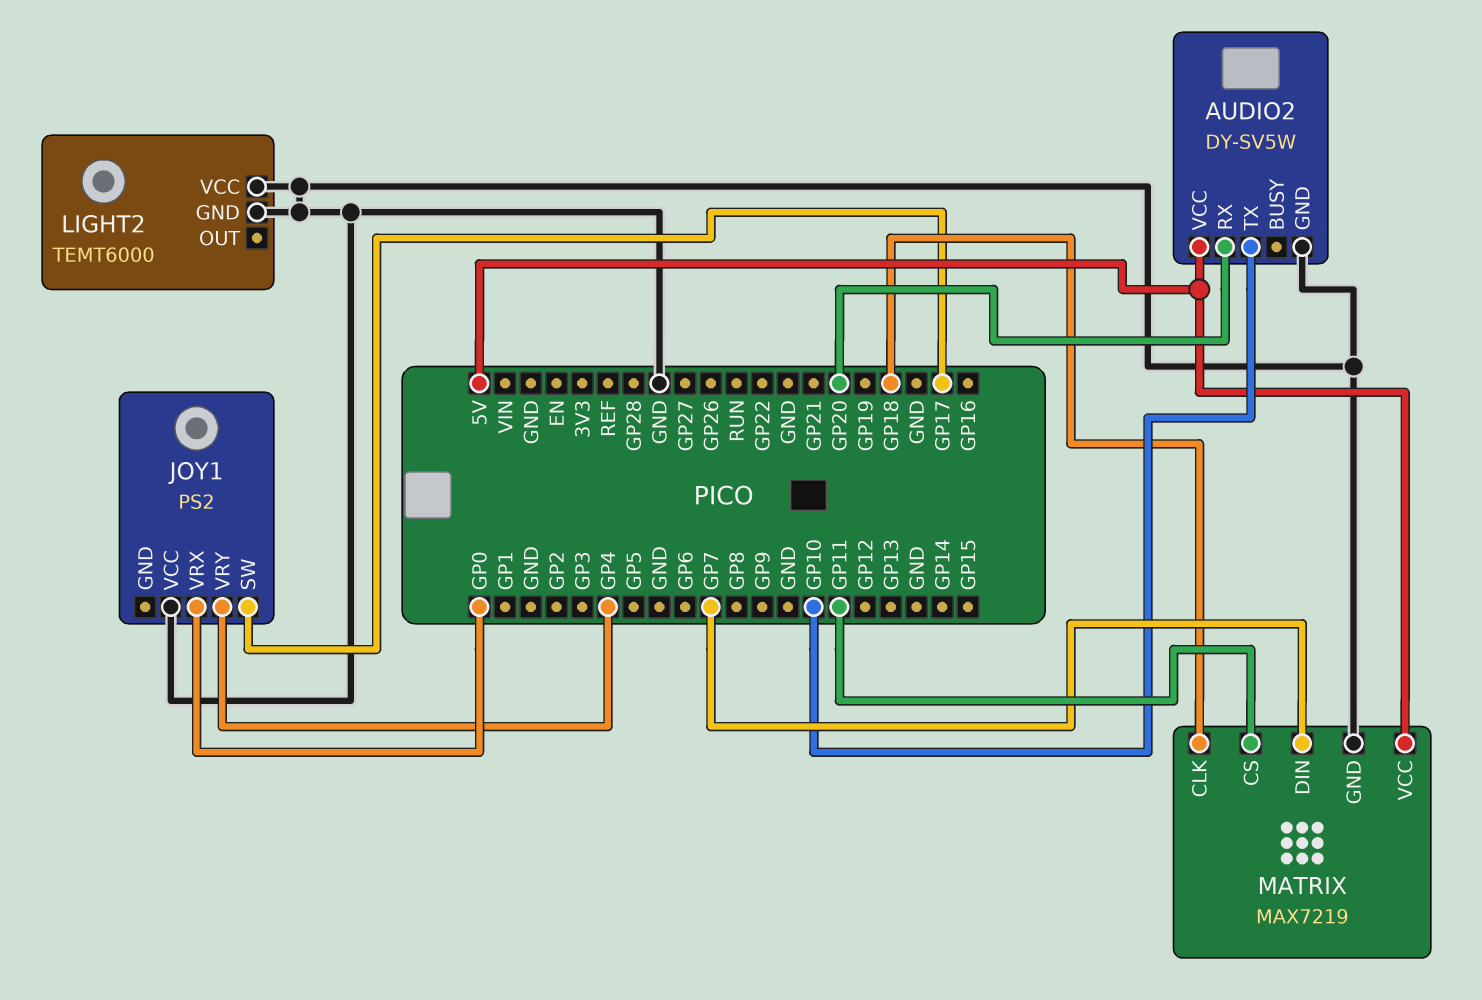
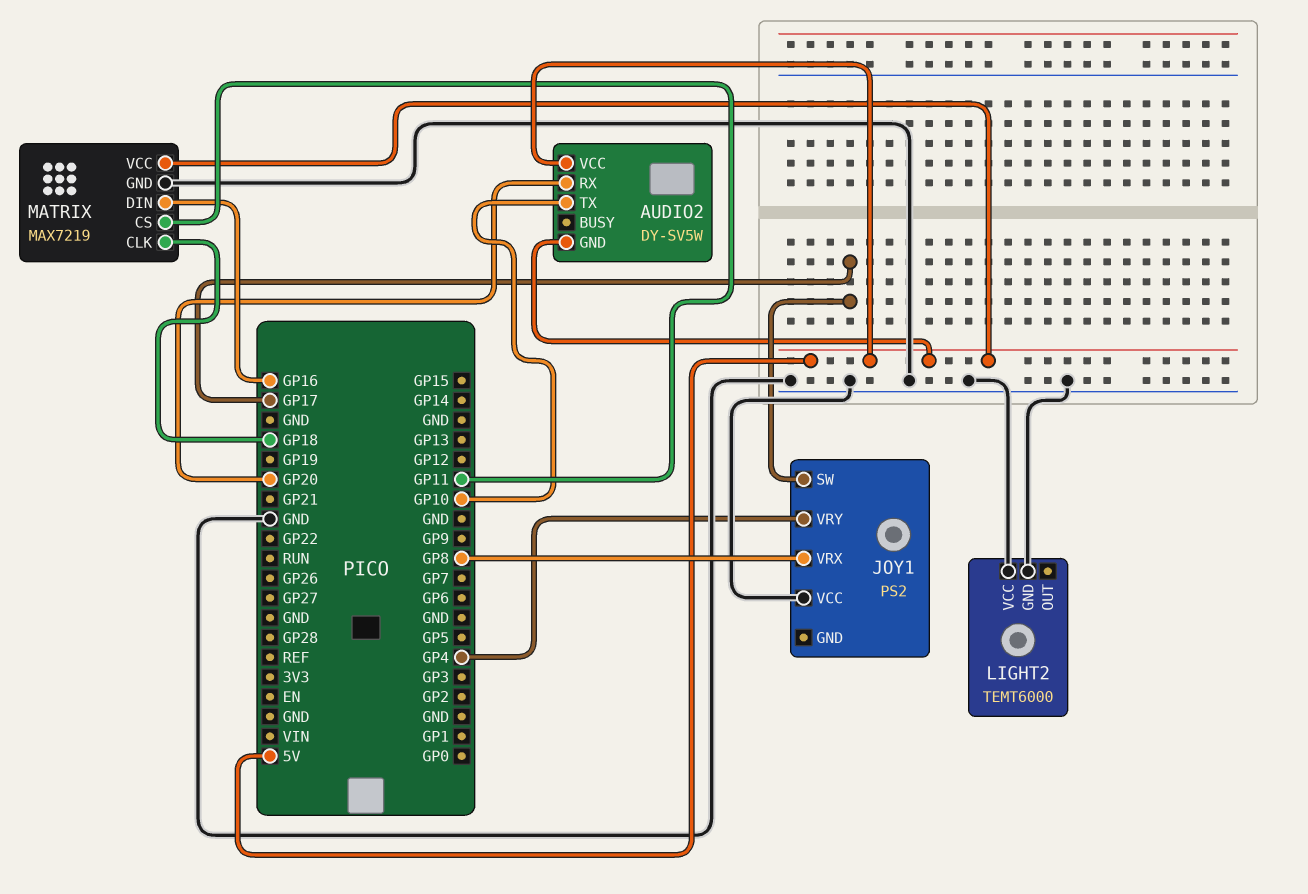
AUDIO2 pin GND: GND -> 5V
JOY1 pin VRX: GP0 -> GP8
MATRIX pin DIN: GP7 -> GP16

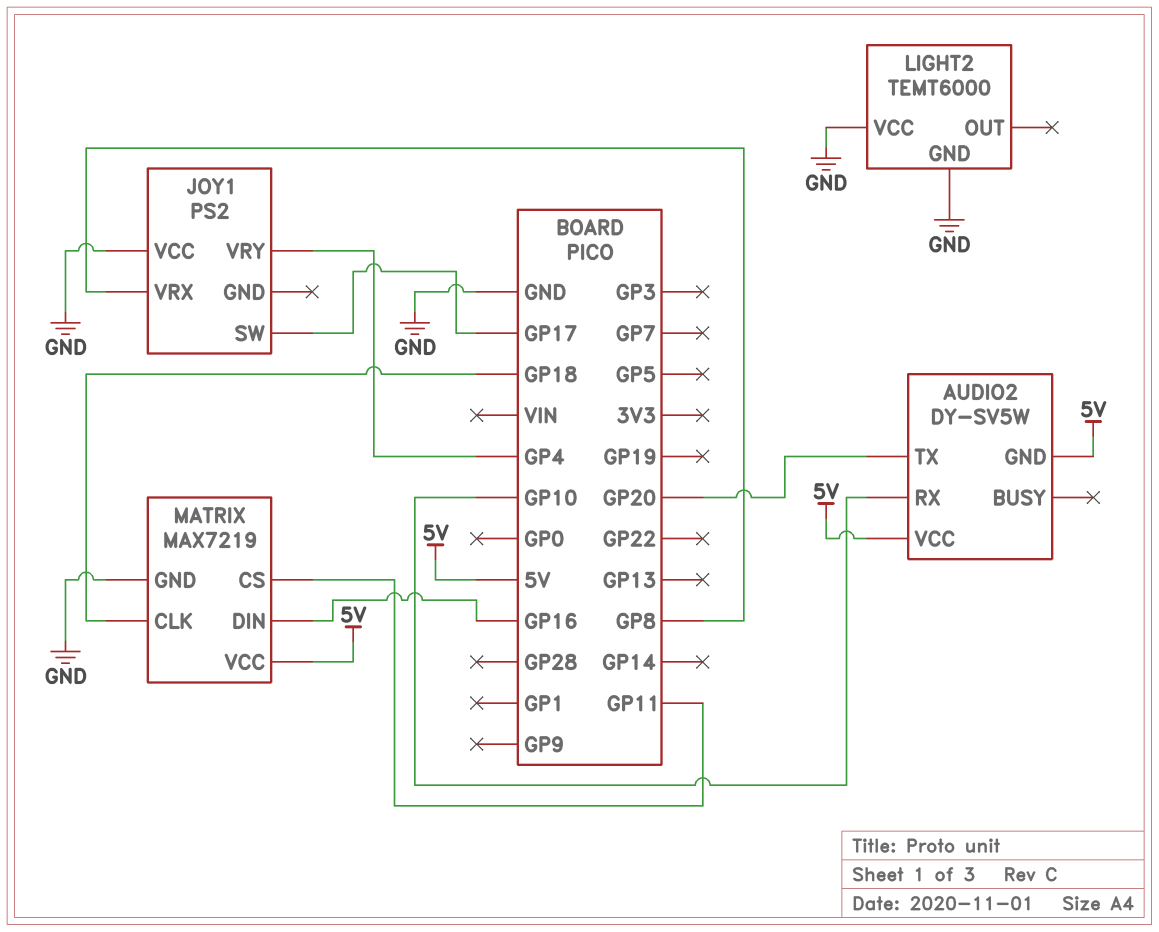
AUDIO2 pin RX: GP20 -> GP10
AUDIO2 pin TX: GP10 -> GP20

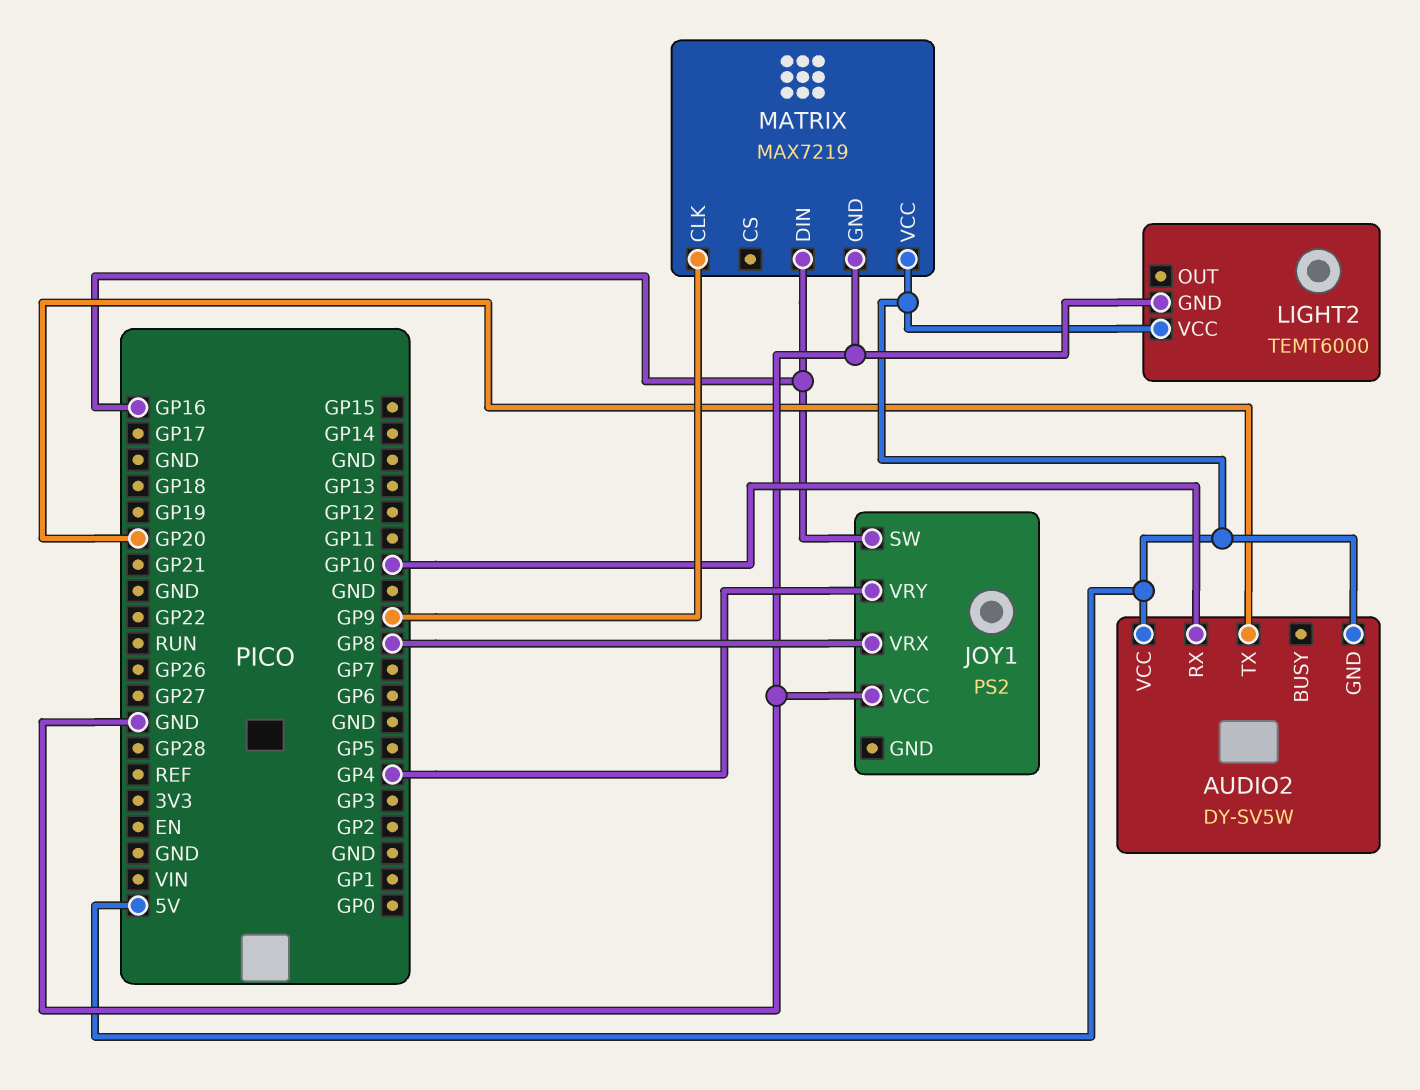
JOY1 pin SW: GP17 -> GP16
LIGHT2 pin VCC: GND -> 5V
MATRIX pin CLK: GP18 -> GP9
MATRIX pin CS: GP11 -> none

